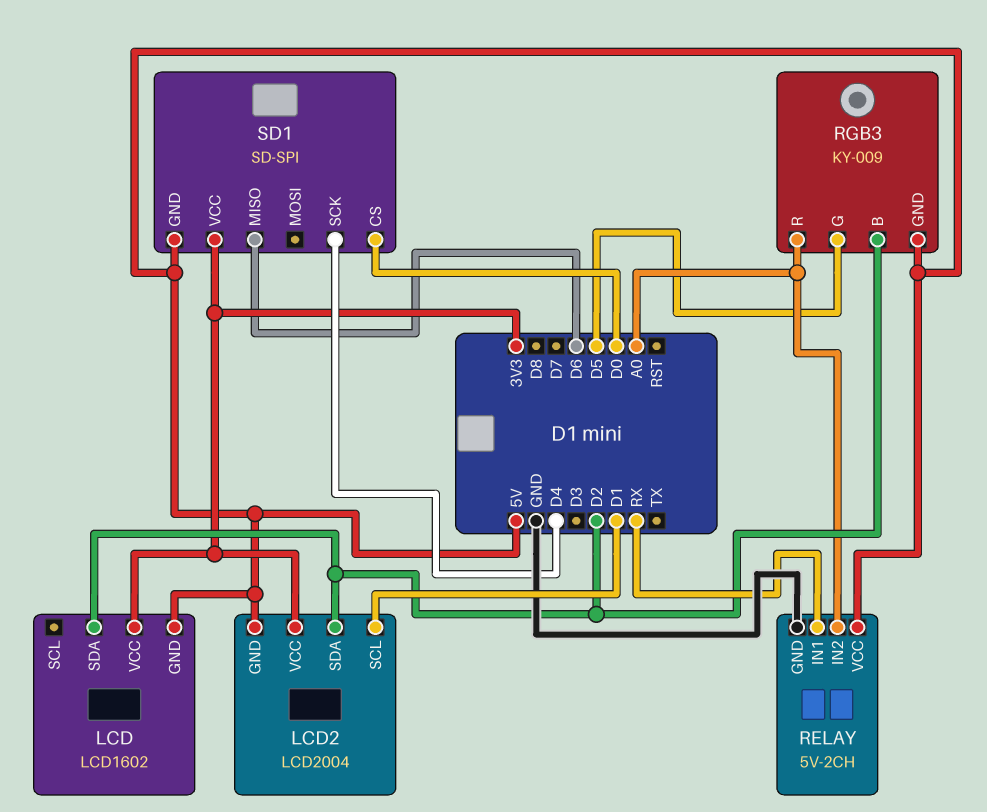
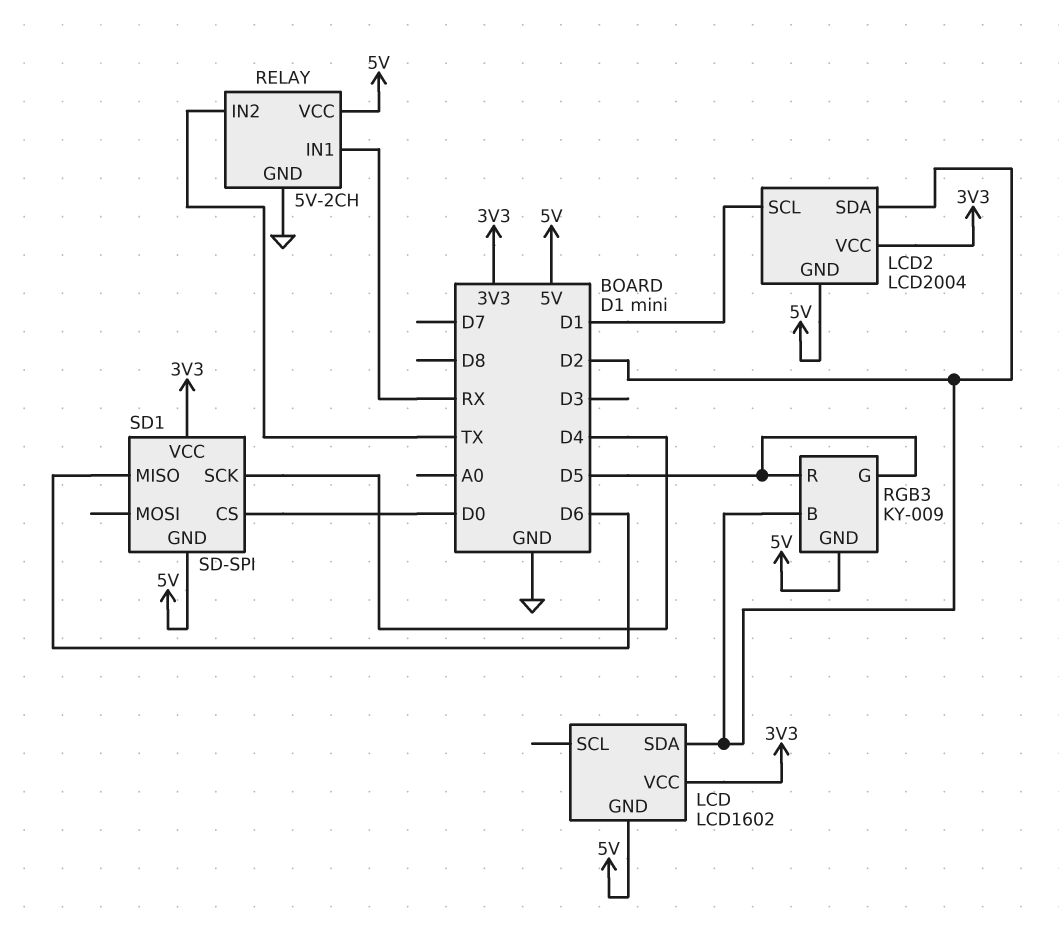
RELAY pin IN2: A0 -> TX
RGB3 pin R: A0 -> D5

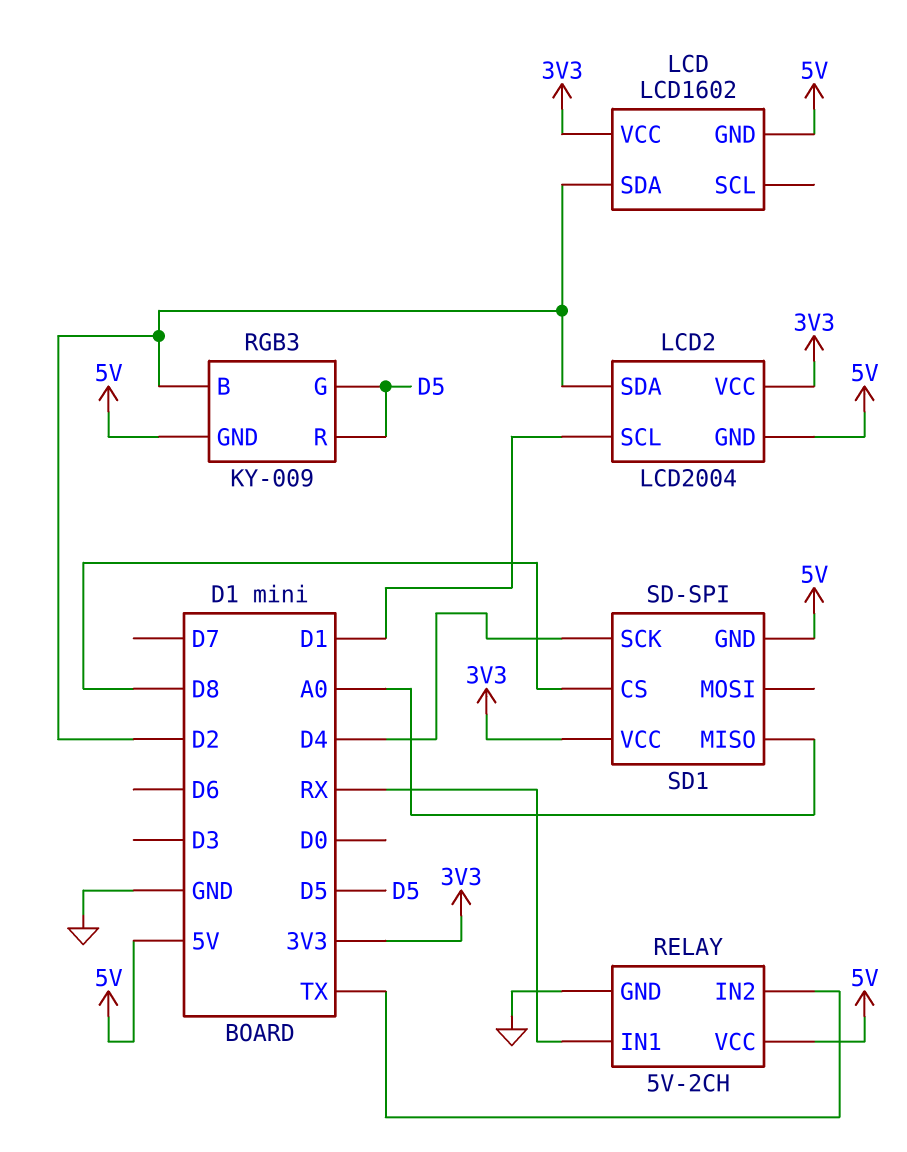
SD1 pin CS: D0 -> D8
SD1 pin MISO: D6 -> A0

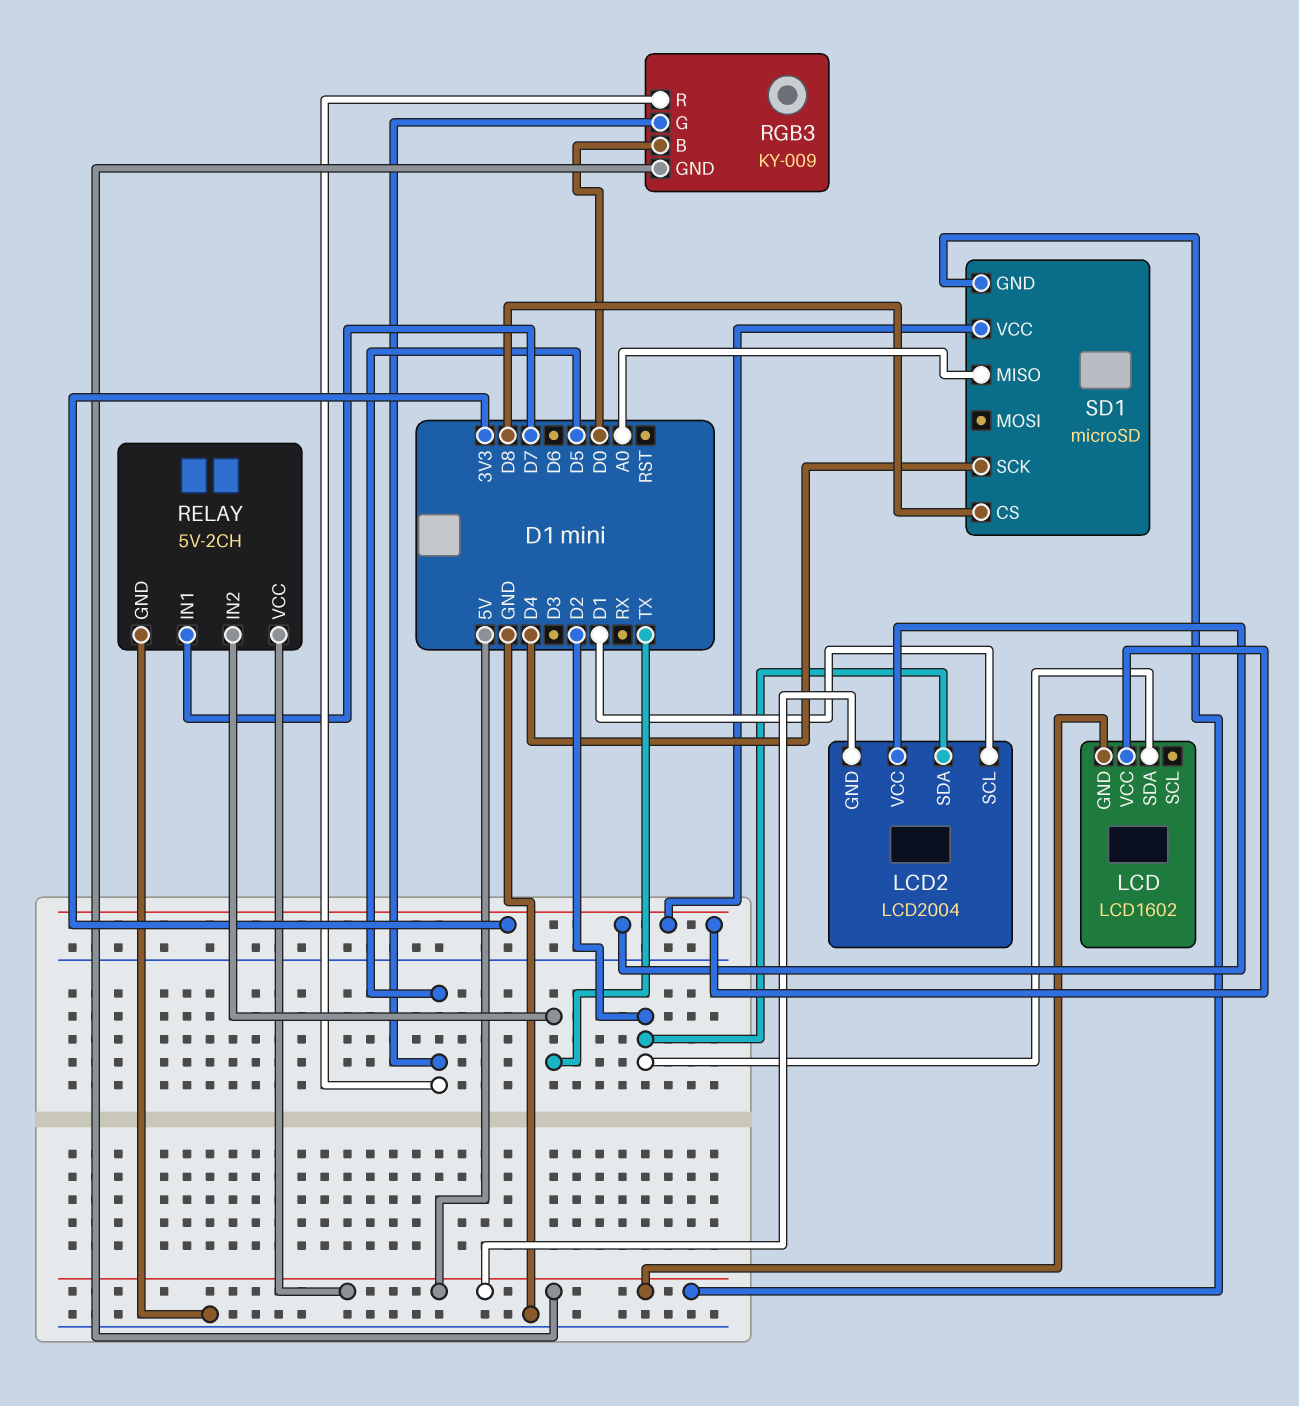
RELAY pin IN1: RX -> D7
RGB3 pin B: D2 -> D0
SD1: SD-SPI -> microSD

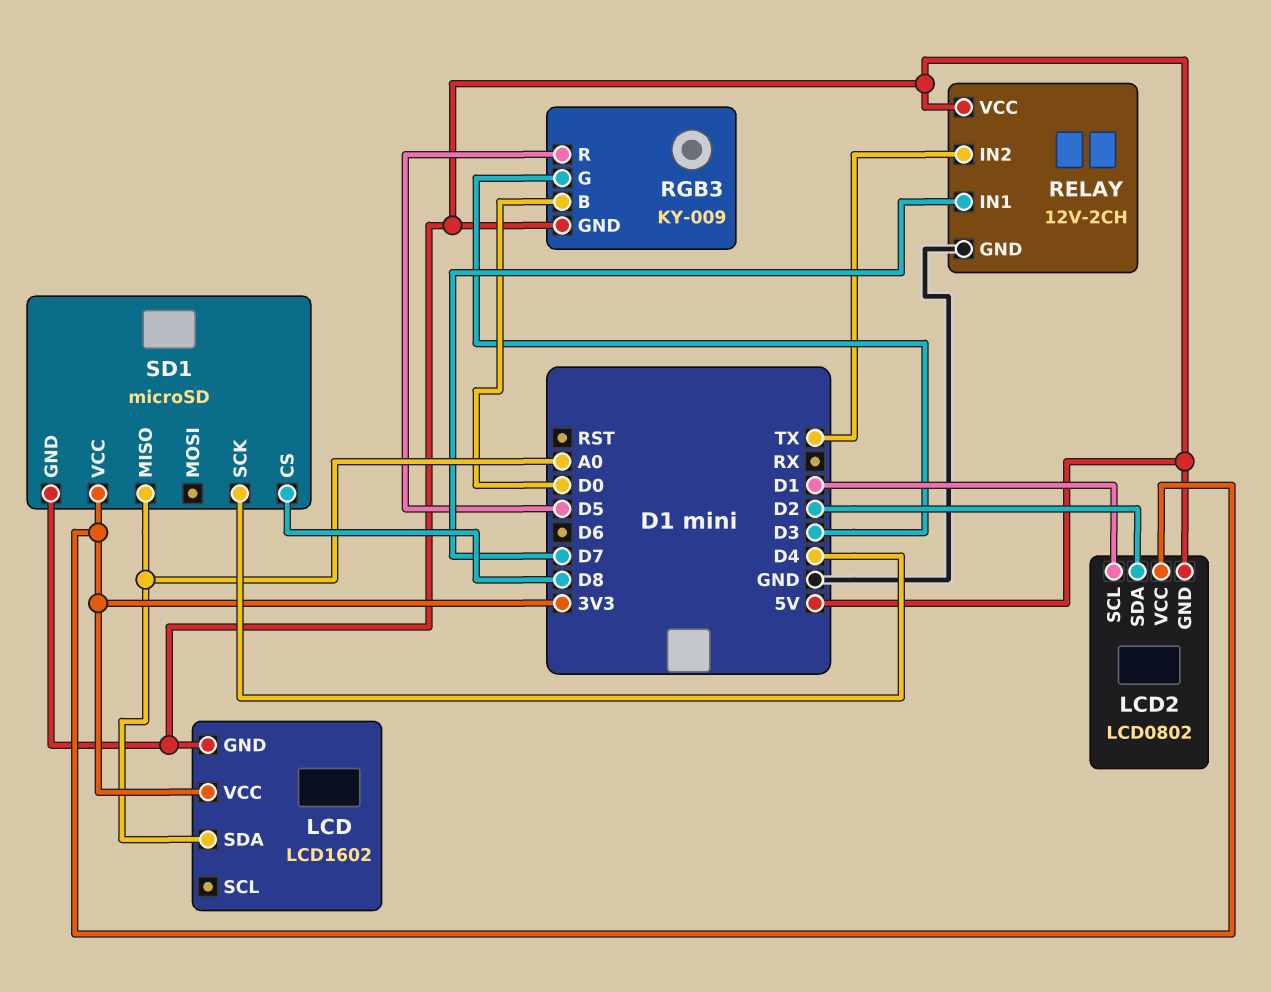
LCD pin SDA: D2 -> A0
LCD2: LCD2004 -> LCD0802
RELAY: 5V-2CH -> 12V-2CH
RGB3 pin G: D5 -> D3

